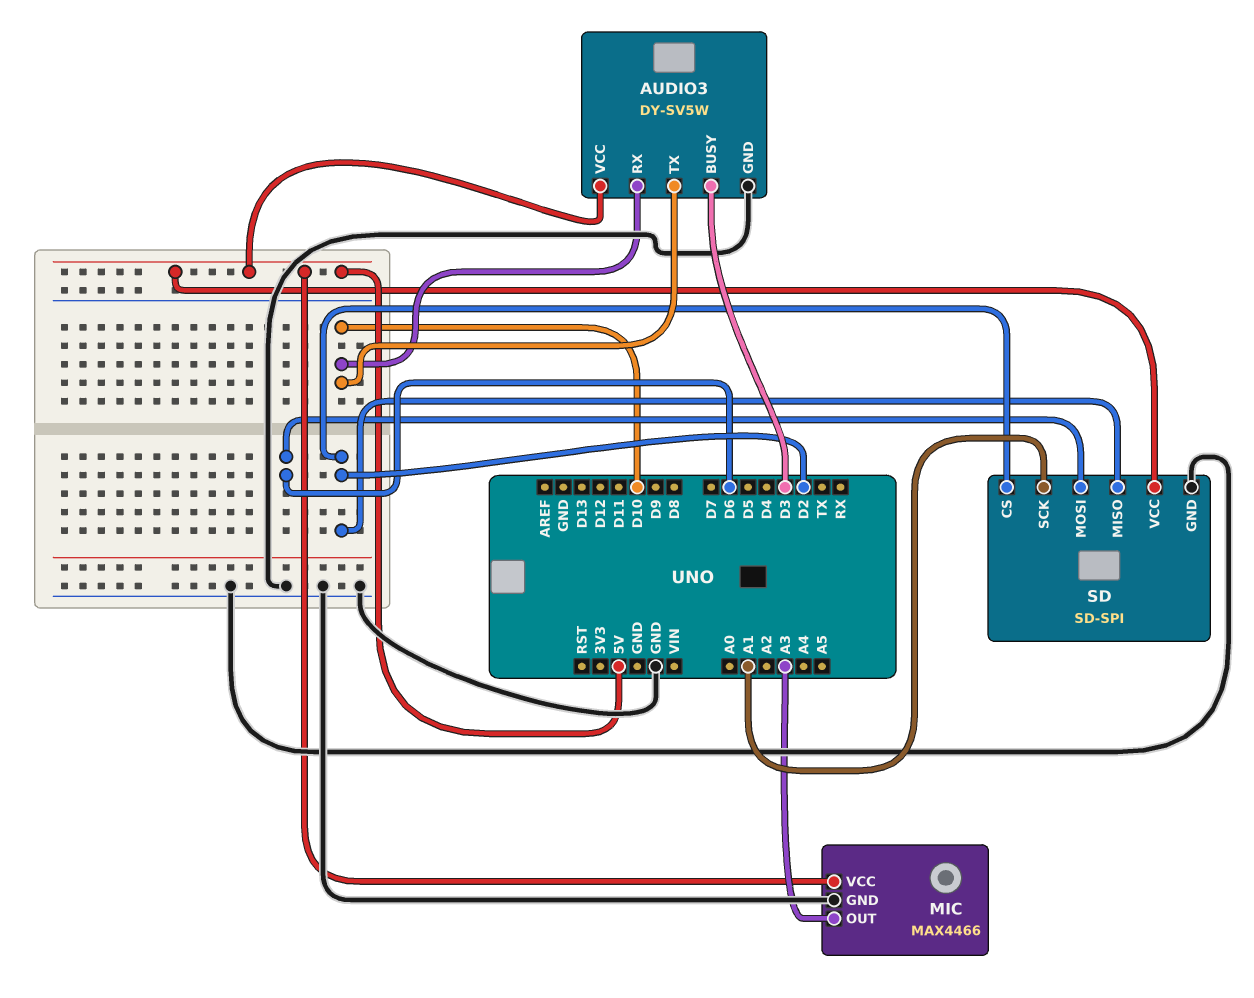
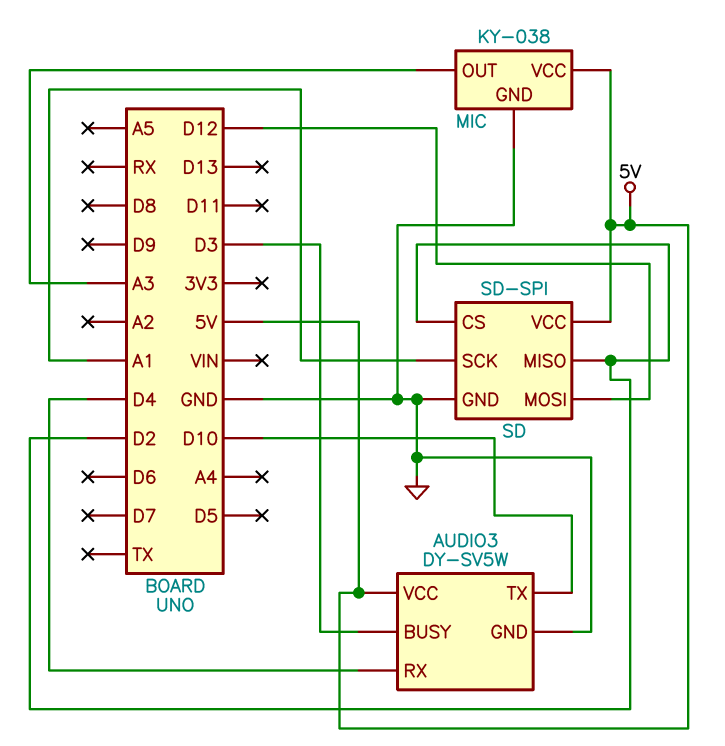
AUDIO3 pin RX: D10 -> D4
MIC: MAX4466 -> KY-038
SD pin MOSI: D6 -> D12

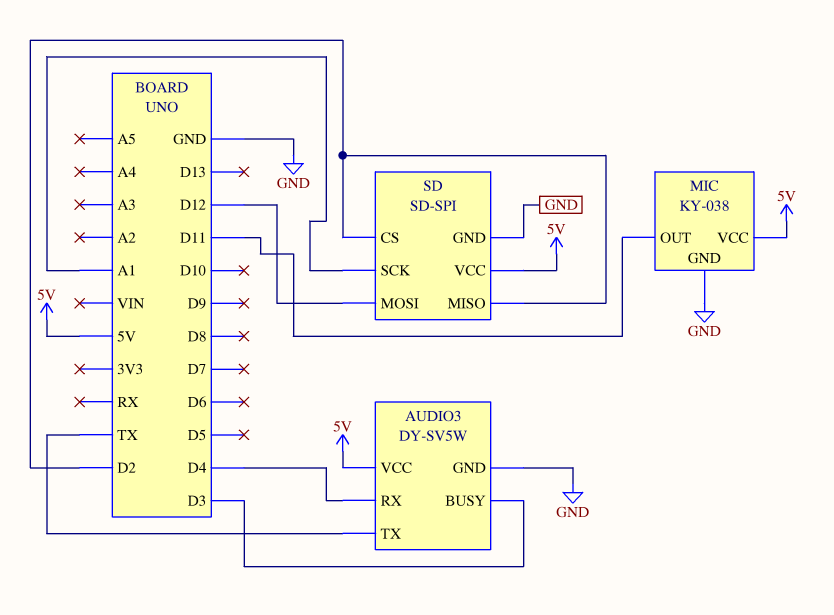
AUDIO3 pin TX: D10 -> TX
MIC pin OUT: A3 -> D11

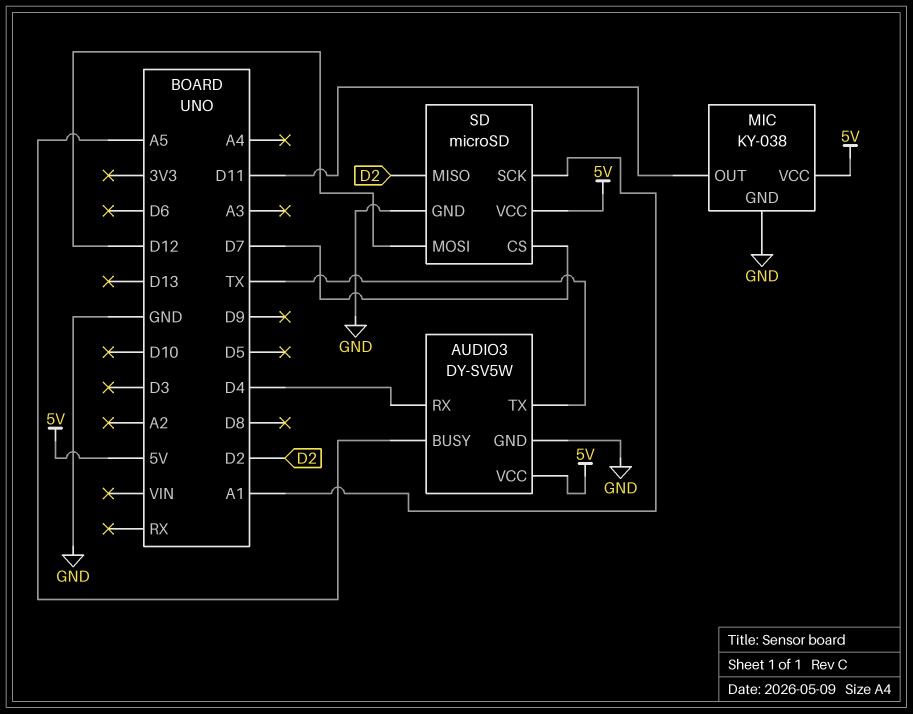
AUDIO3 pin BUSY: D3 -> A5
SD: SD-SPI -> microSD
SD pin CS: D2 -> D7

